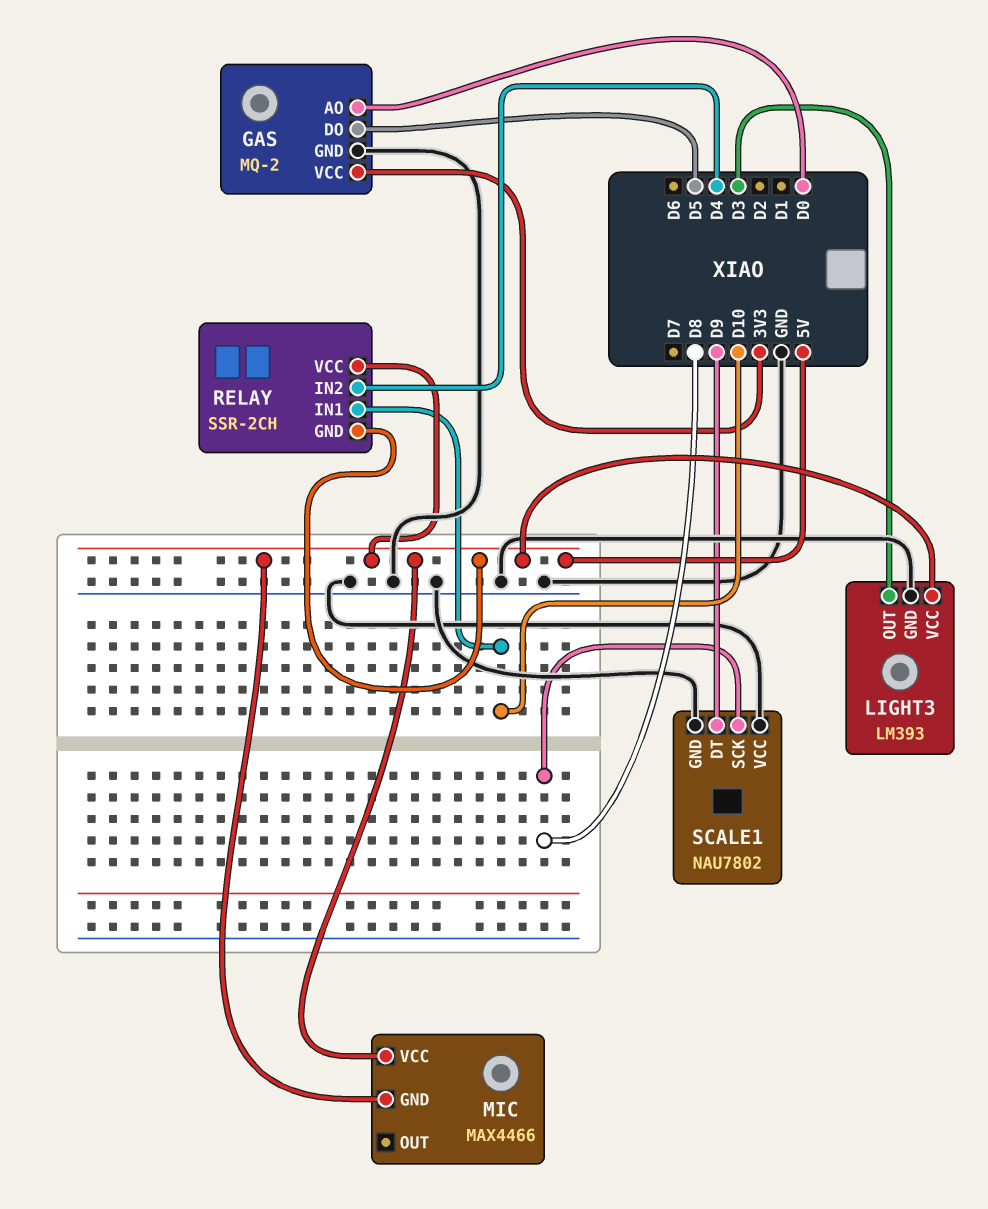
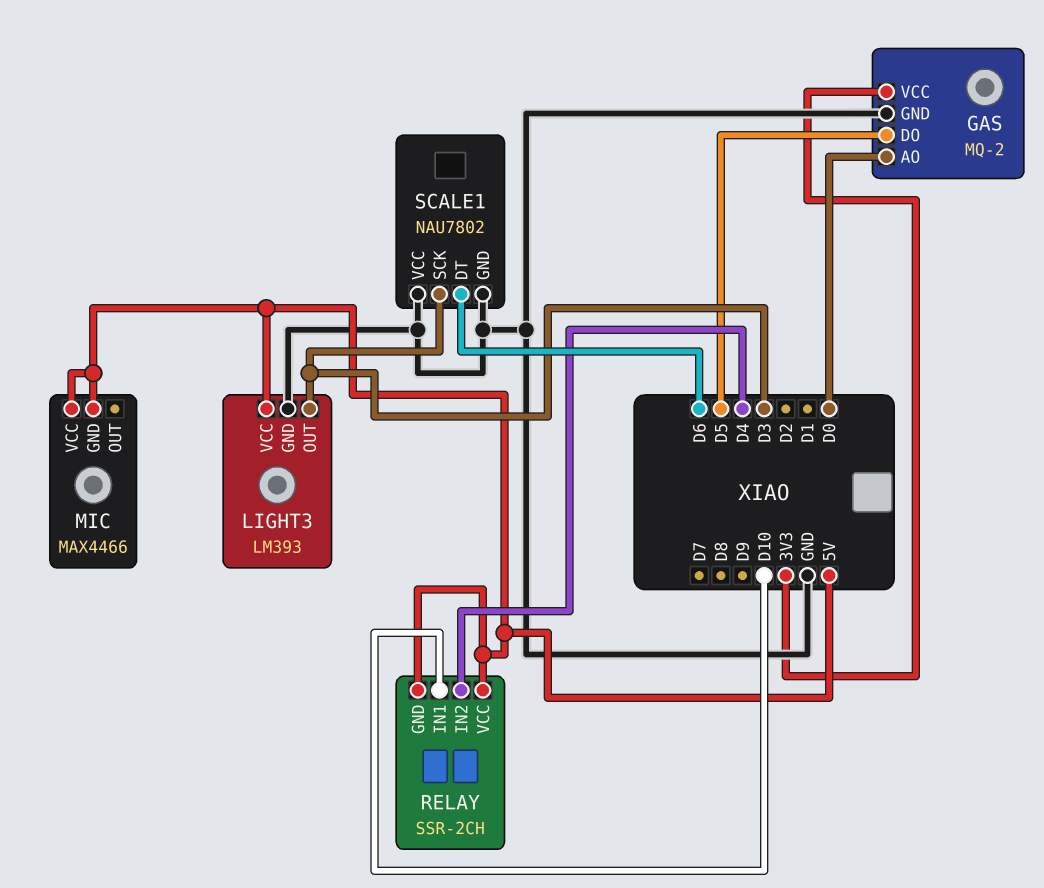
SCALE1 pin DT: D9 -> D6
SCALE1 pin SCK: D8 -> D3

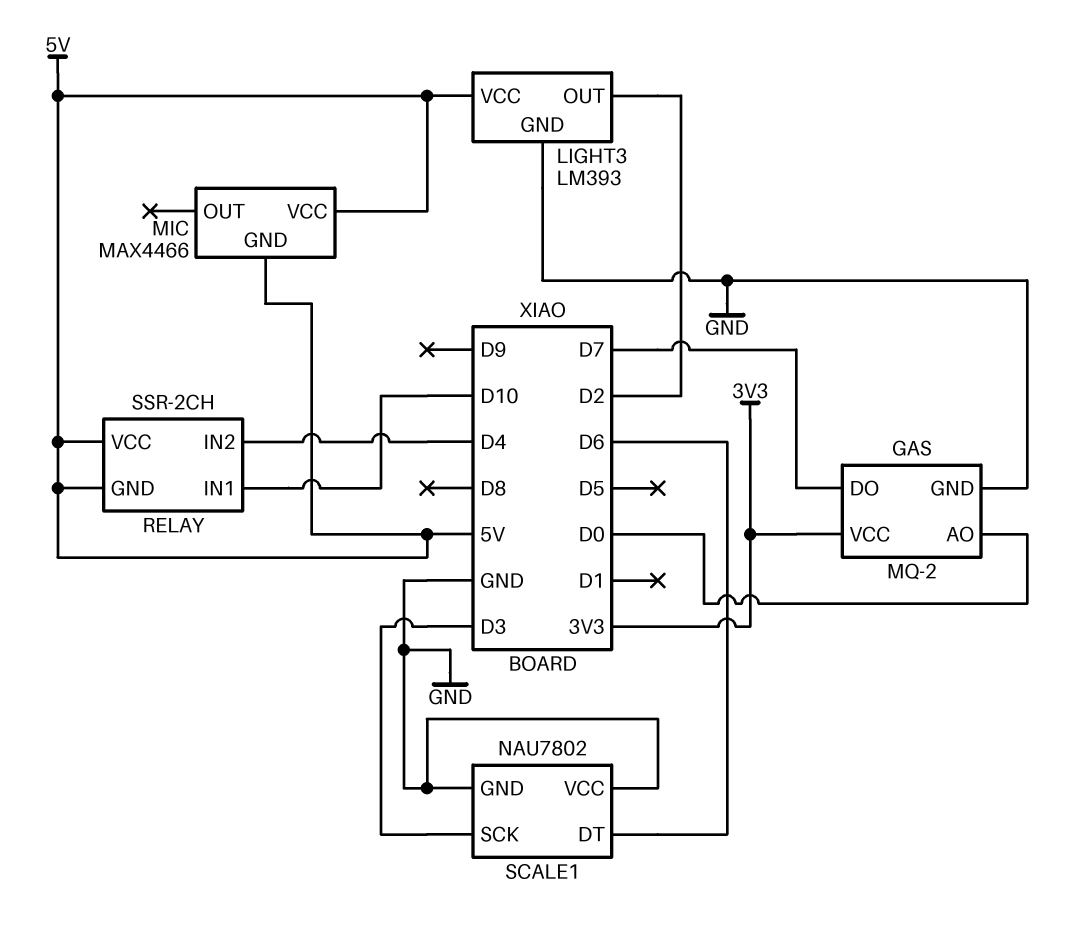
GAS pin DO: D5 -> D7
LIGHT3 pin OUT: D3 -> D2

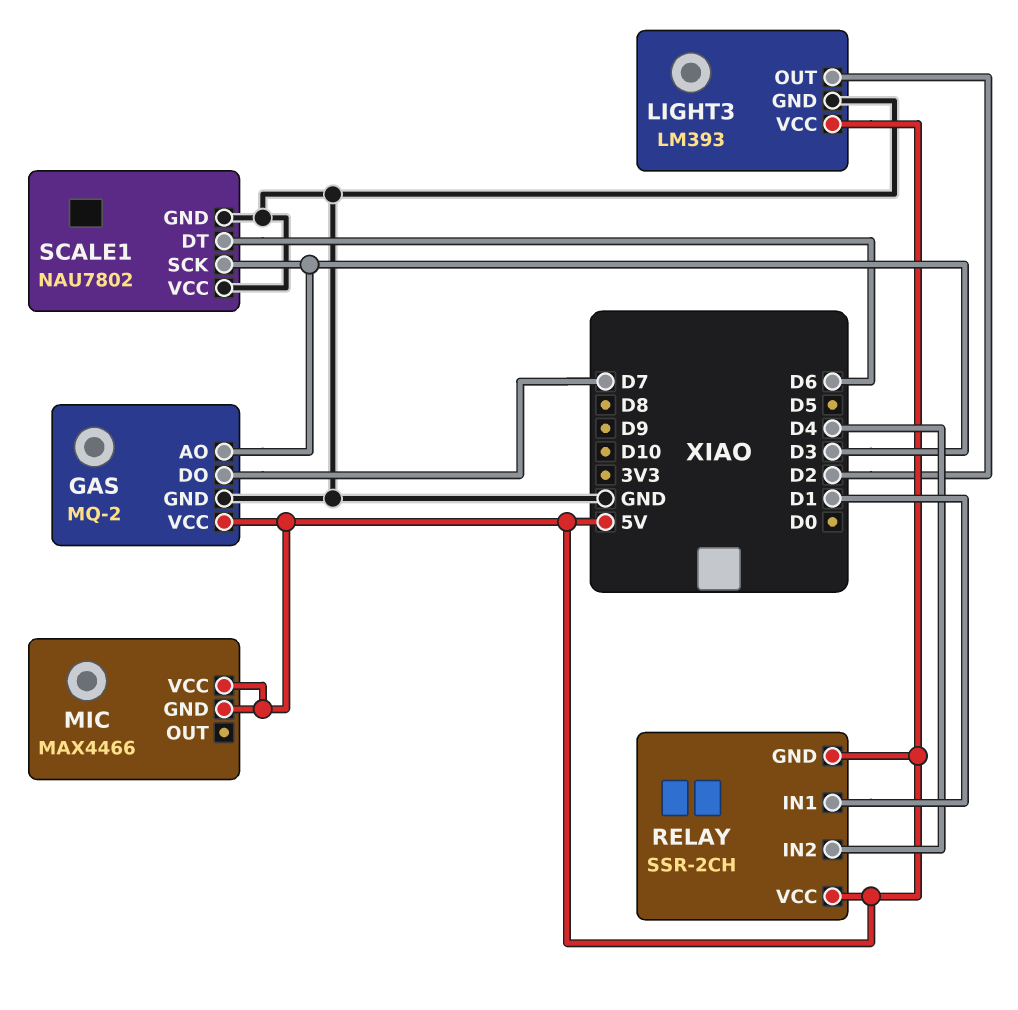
GAS pin AO: D0 -> D3
GAS pin VCC: 3V3 -> 5V
RELAY pin IN1: D10 -> D1

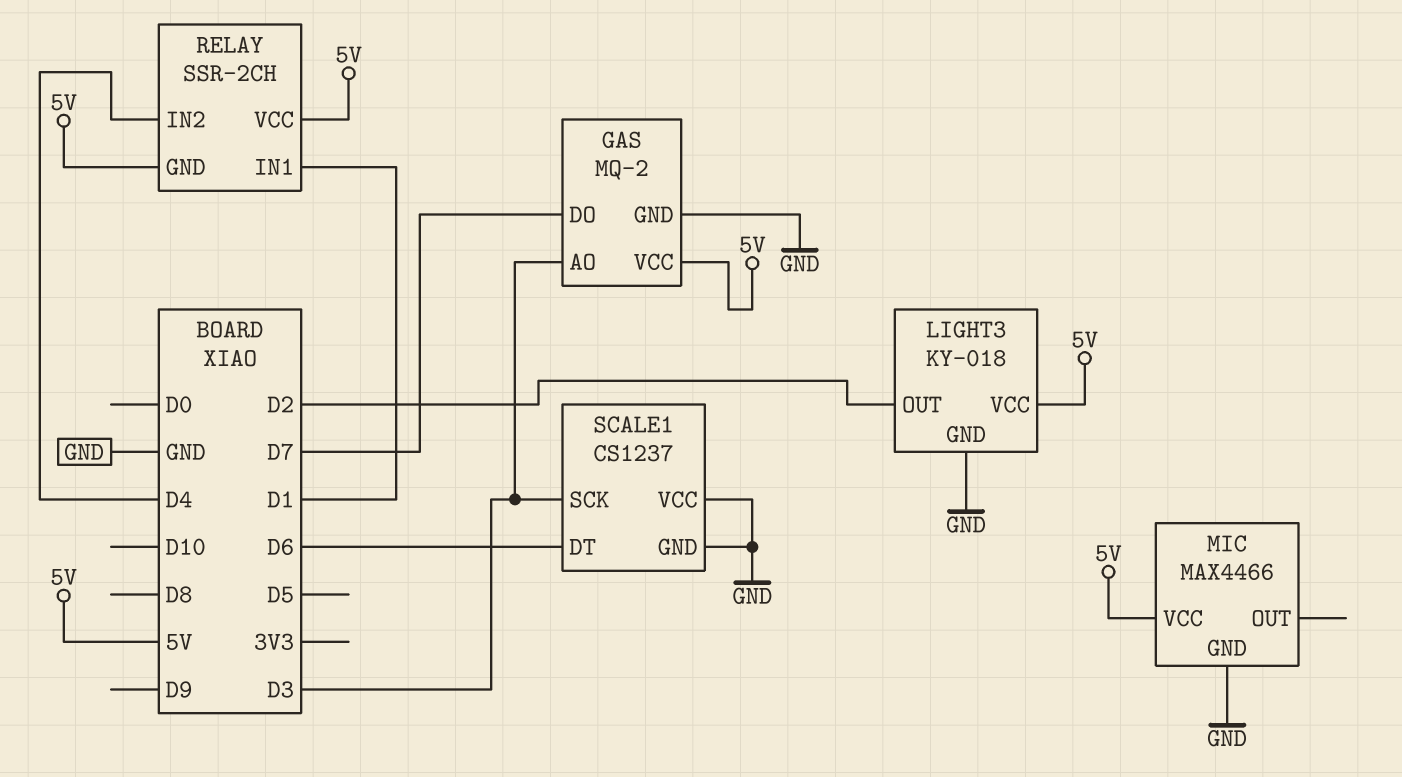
LIGHT3: LM393 -> KY-018
MIC pin GND: 5V -> GND
SCALE1: NAU7802 -> CS1237

